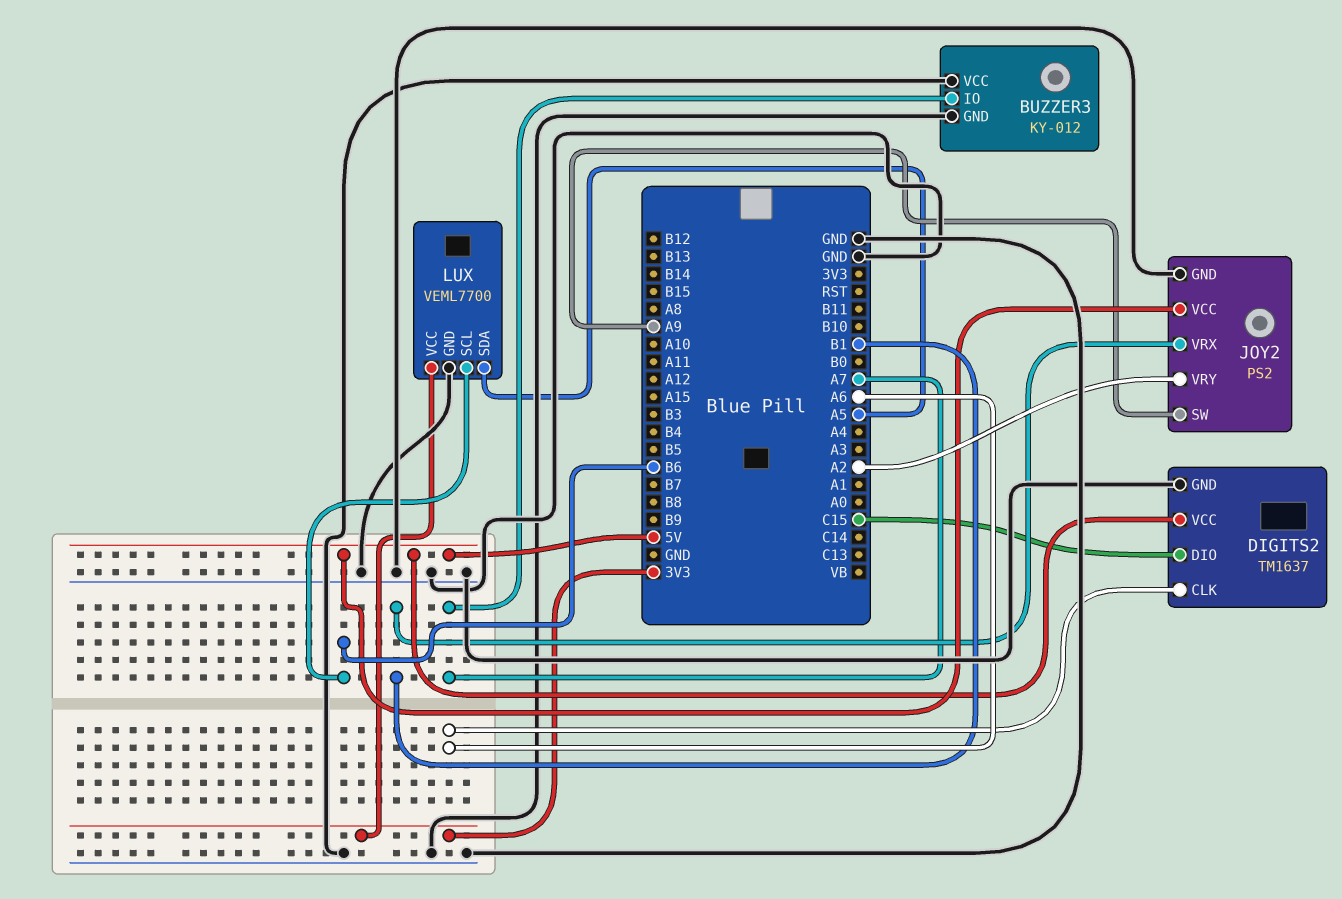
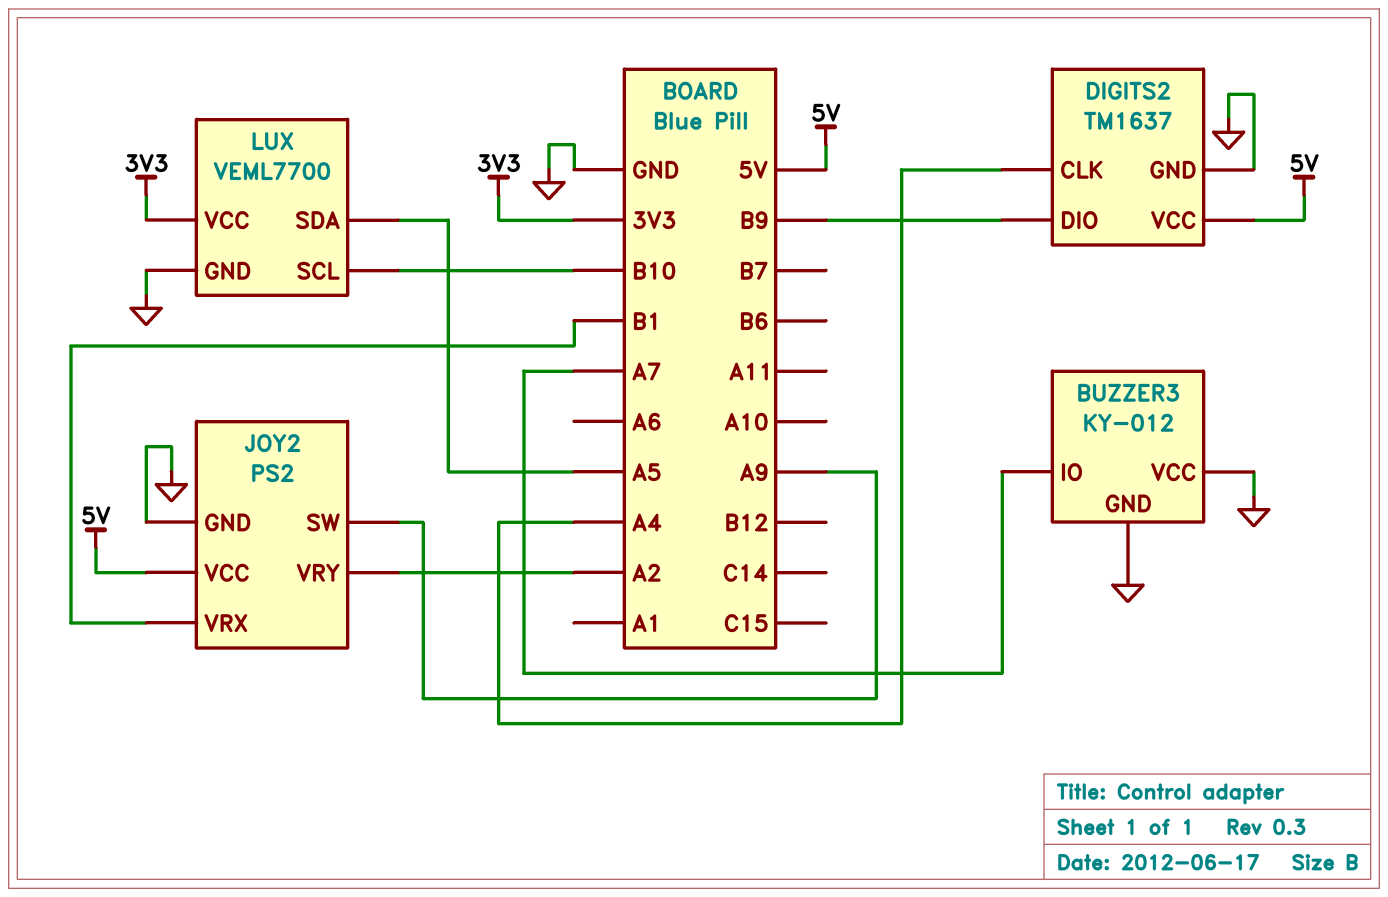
DIGITS2 pin CLK: A6 -> A4
DIGITS2 pin DIO: C15 -> B9
LUX pin SCL: B6 -> B10

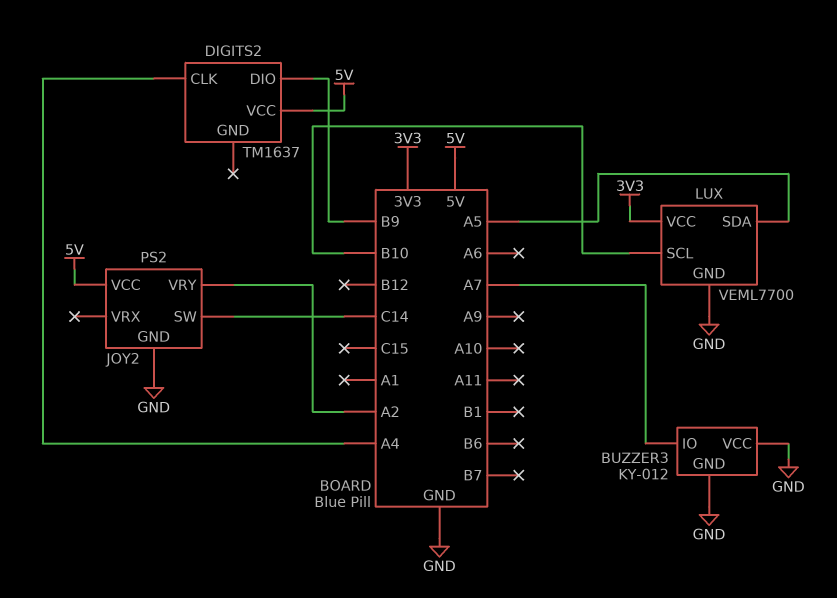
DIGITS2 pin GND: GND -> none
JOY2 pin SW: A9 -> C14
JOY2 pin VRX: B1 -> none

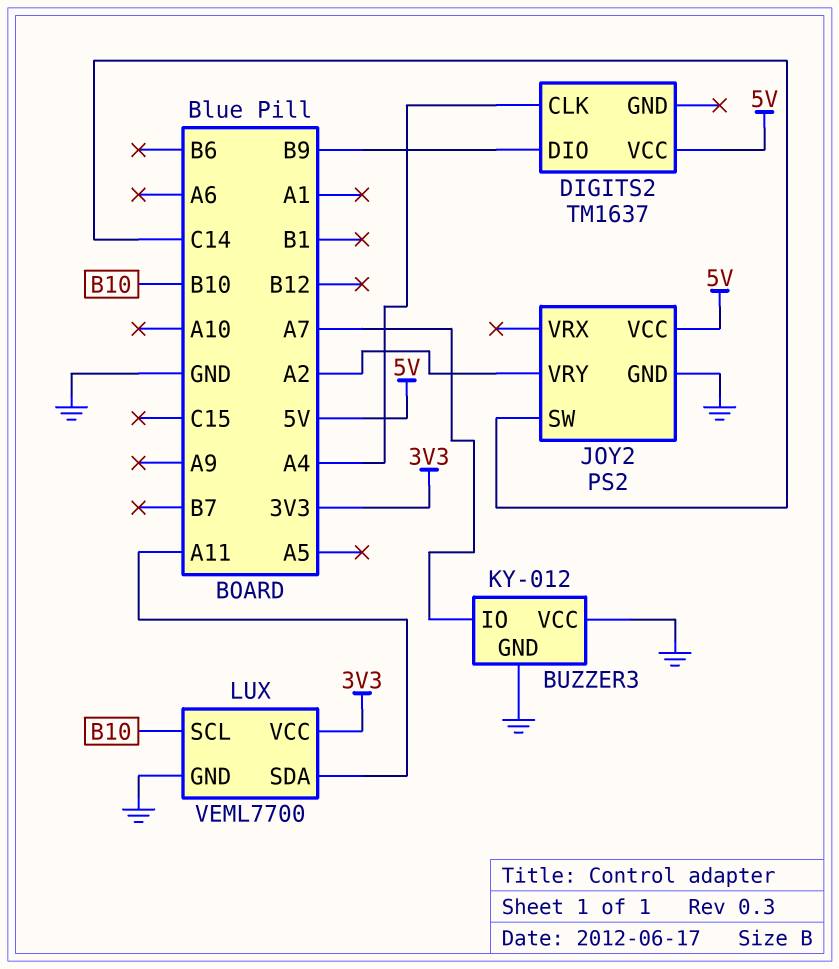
LUX pin SDA: A5 -> A11

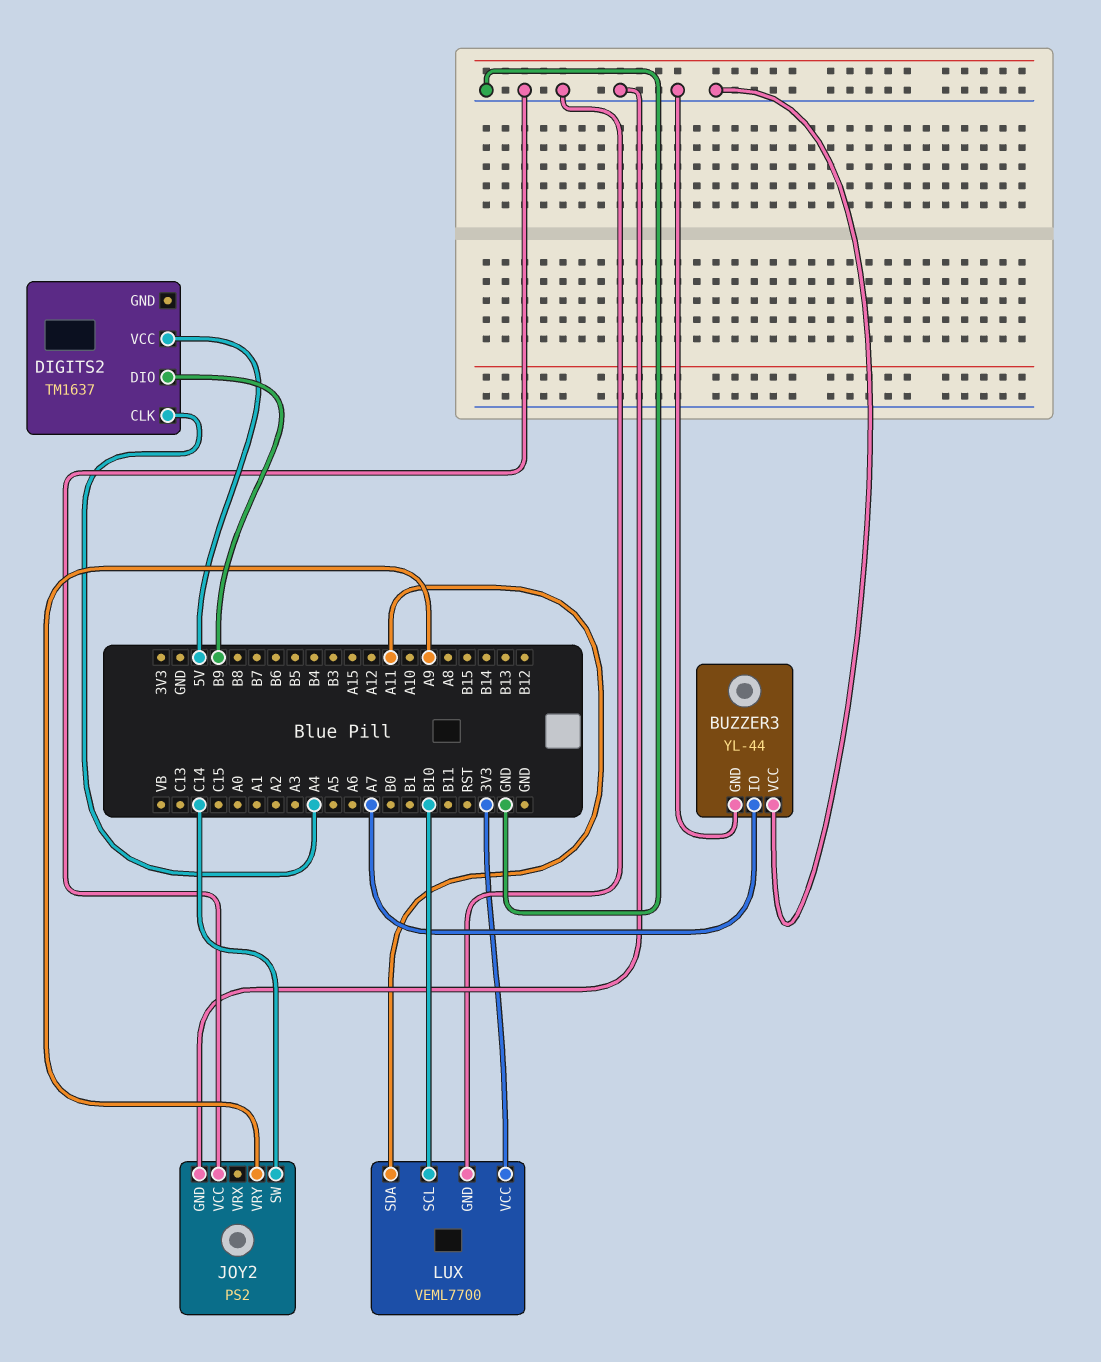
BUZZER3: KY-012 -> YL-44
JOY2 pin VCC: 5V -> GND
JOY2 pin VRY: A2 -> A9

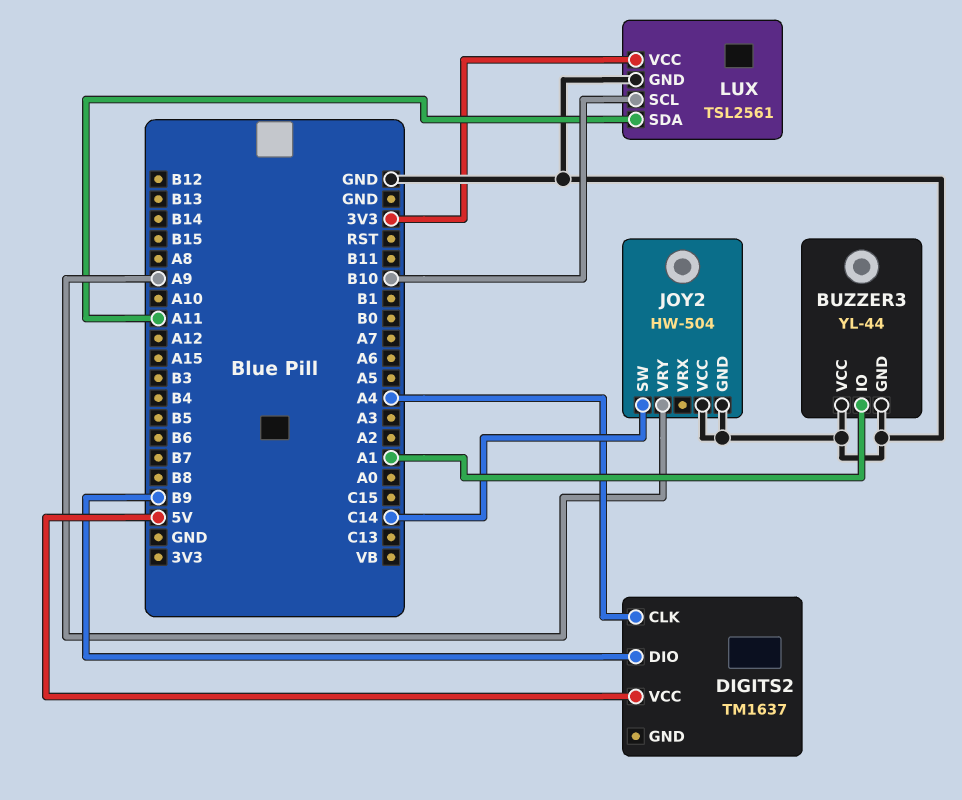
BUZZER3 pin IO: A7 -> A1
JOY2: PS2 -> HW-504
LUX: VEML7700 -> TSL2561

